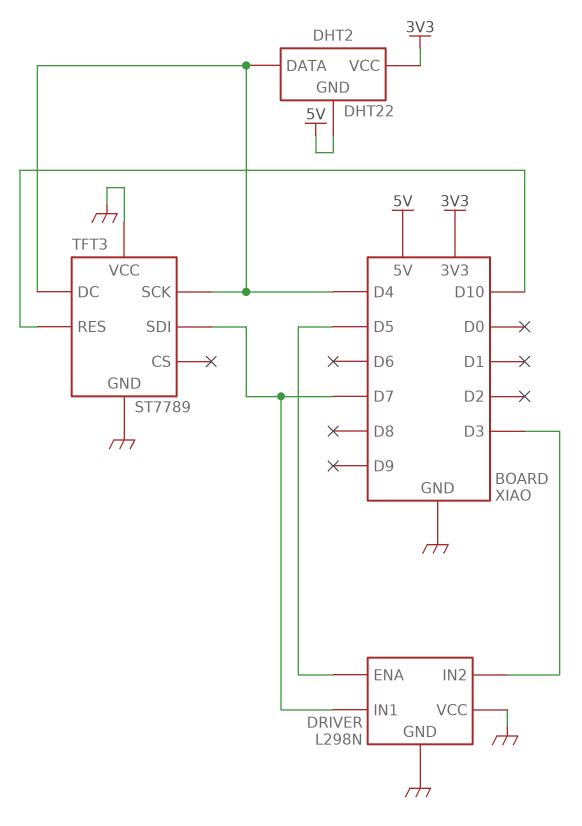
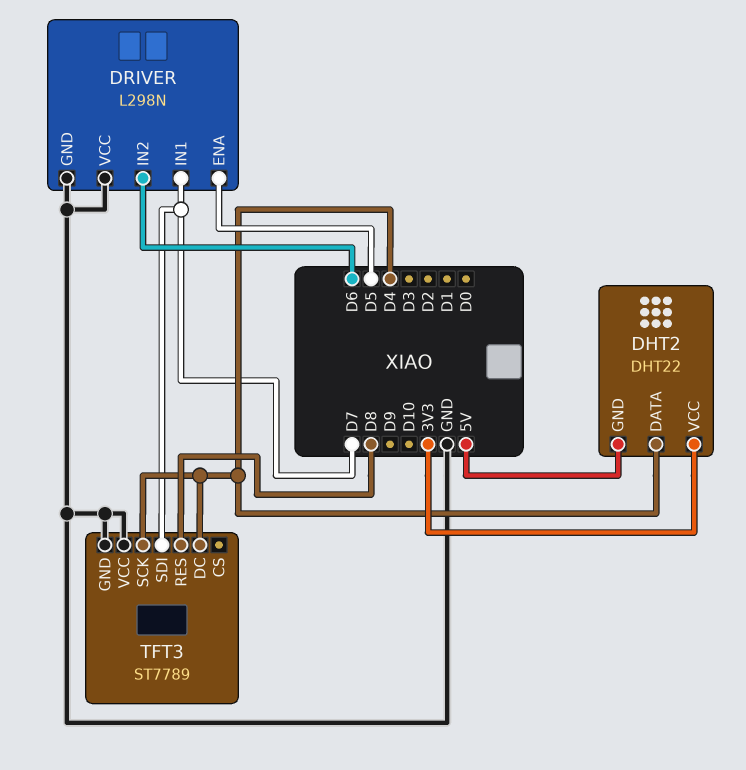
DRIVER pin IN2: D3 -> D6
TFT3 pin RES: D10 -> D8

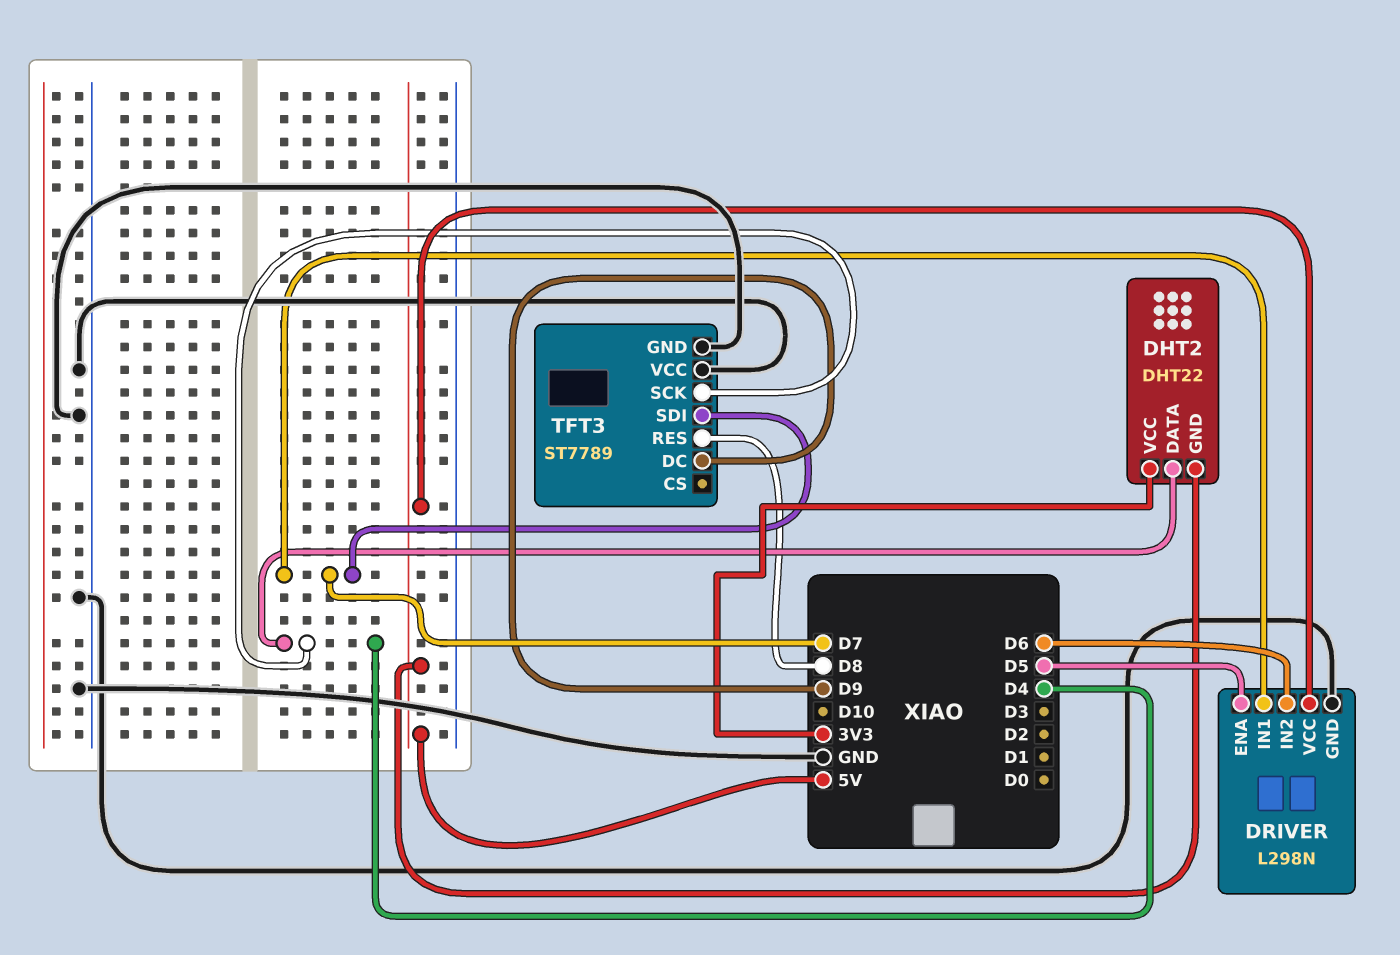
DRIVER pin VCC: GND -> 5V
TFT3 pin DC: D4 -> D9

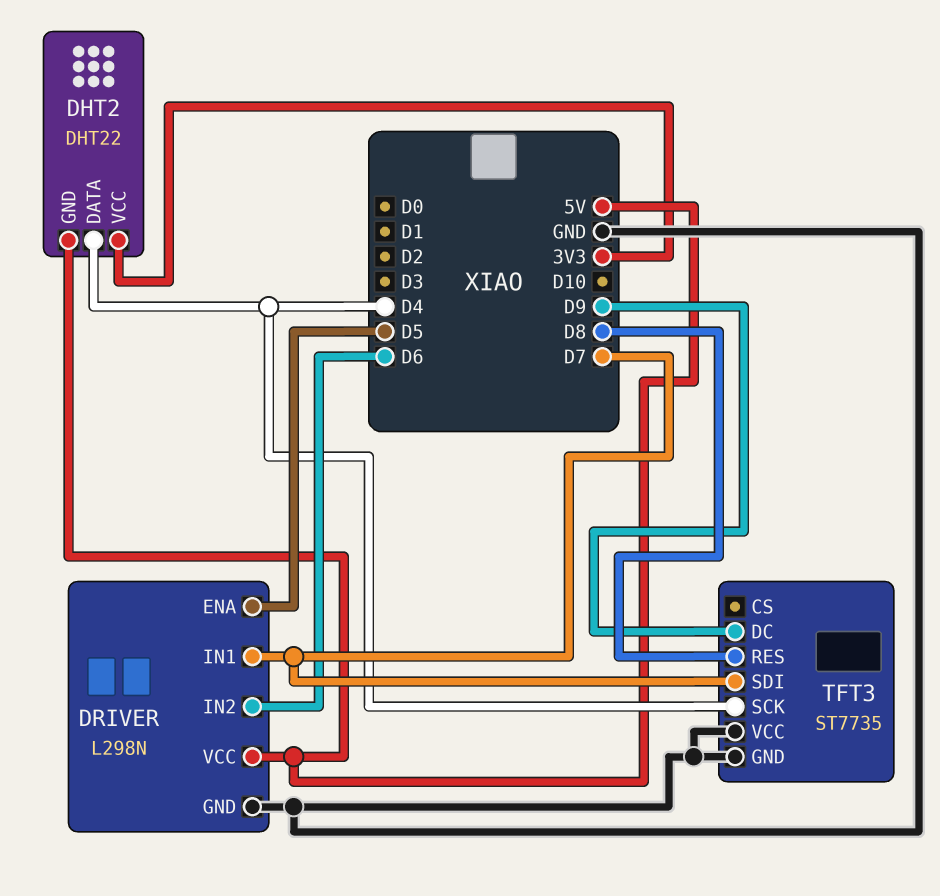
TFT3: ST7789 -> ST7735

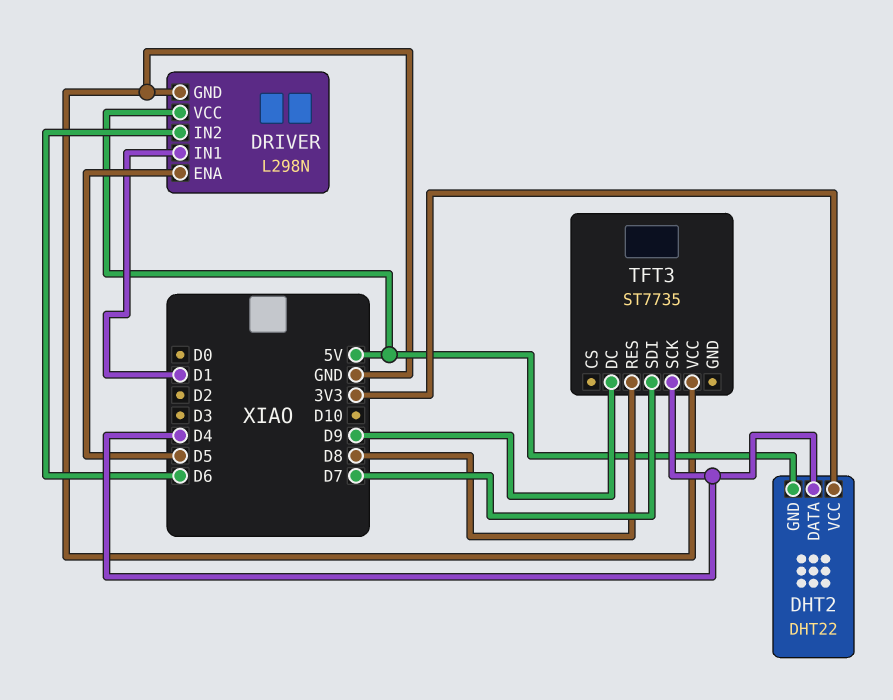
DRIVER pin IN1: D7 -> D1
TFT3 pin GND: GND -> none

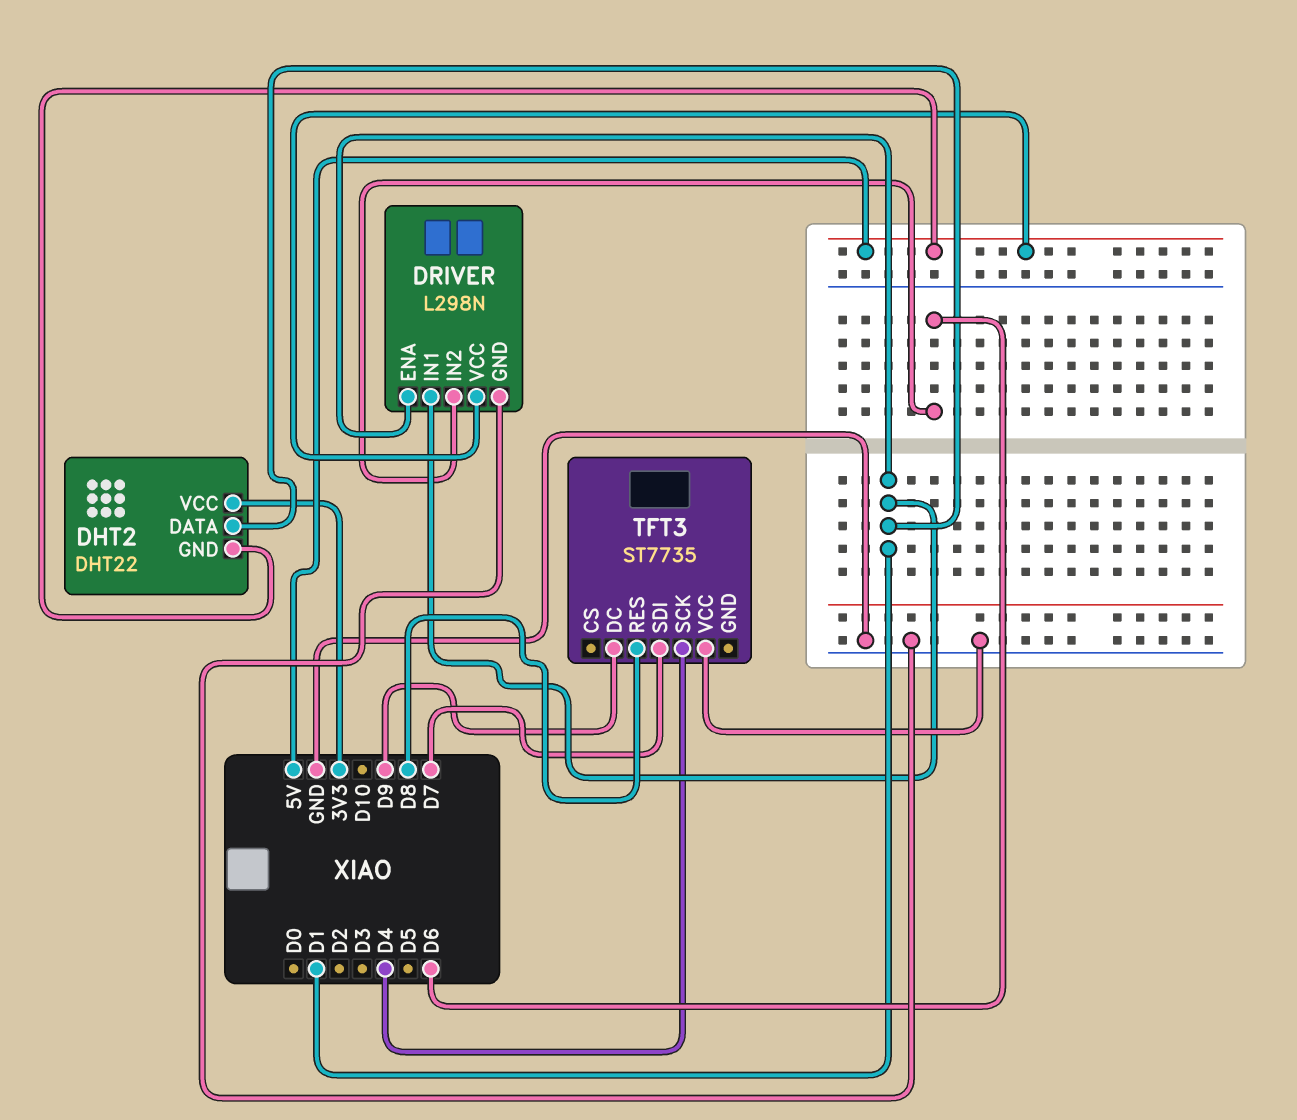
DHT2 pin DATA: D4 -> D1
DRIVER pin ENA: D5 -> D1

